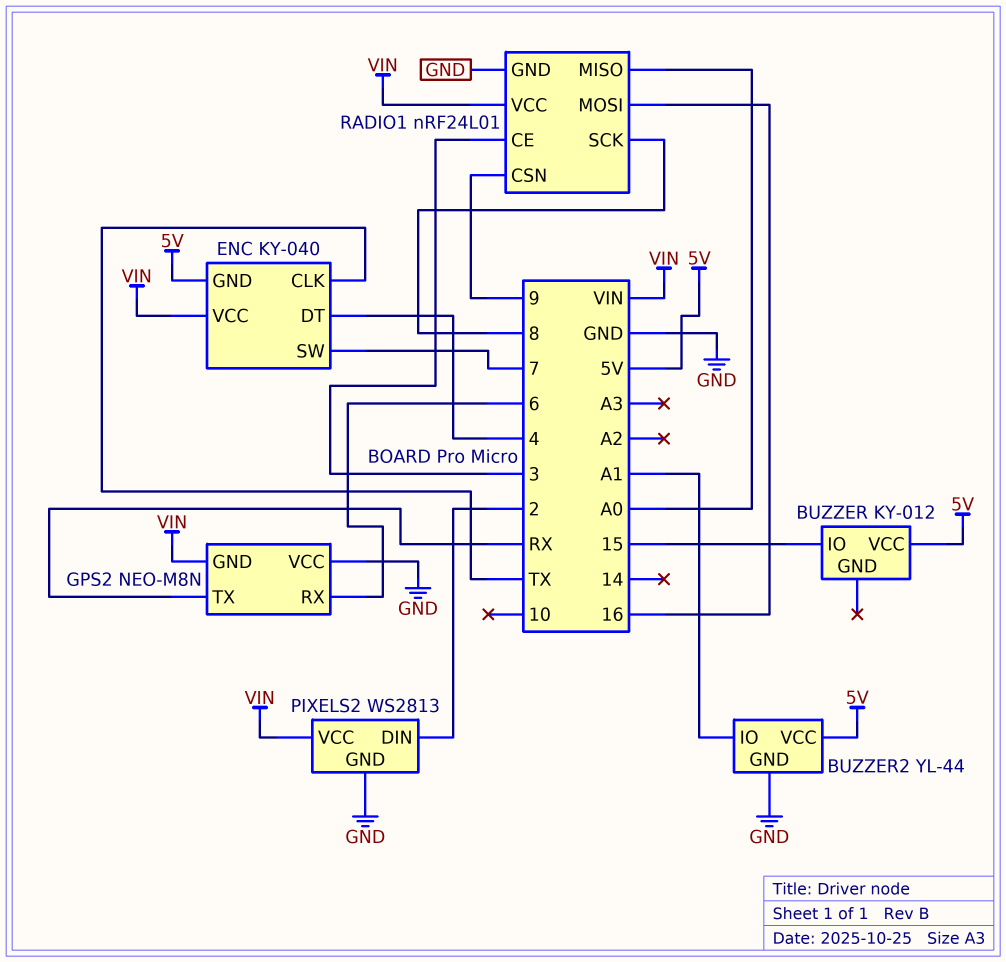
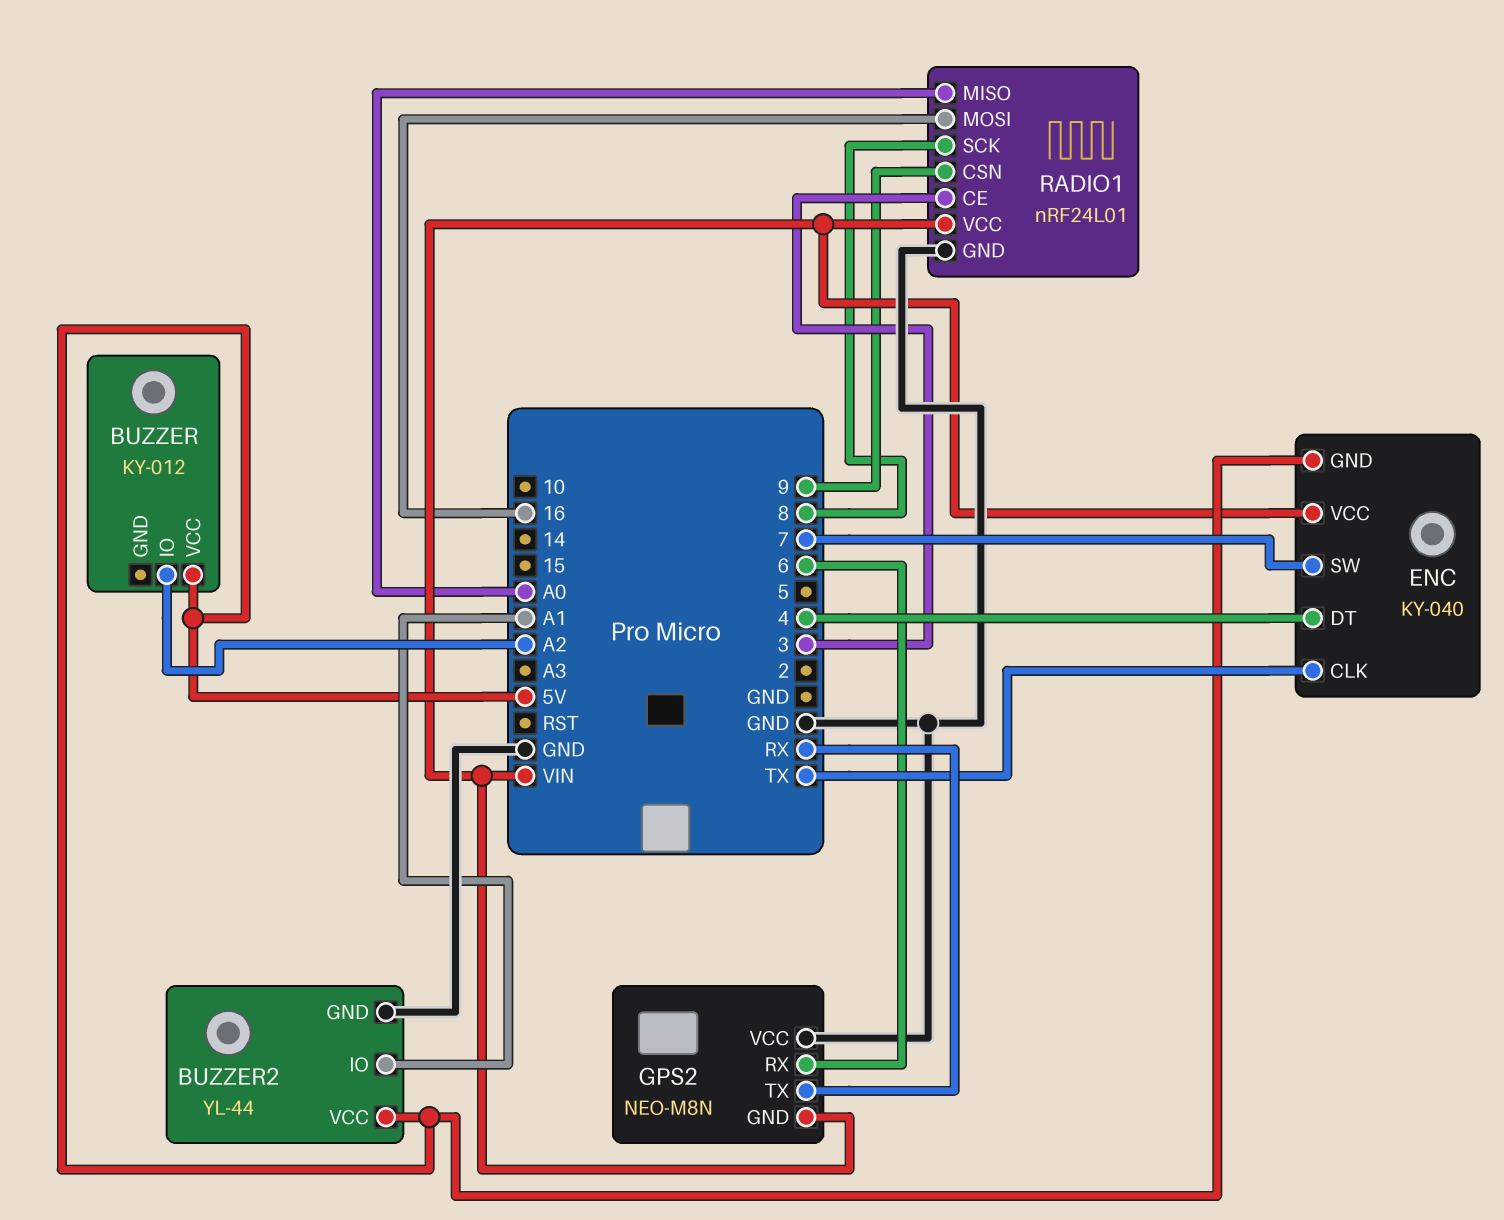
BUZZER pin IO: 15 -> A2
PIXELS2: WS2813 -> none
PIXELS2 pin DIN: 2 -> none
PIXELS2 pin GND: GND -> none
PIXELS2 pin VCC: VIN -> none

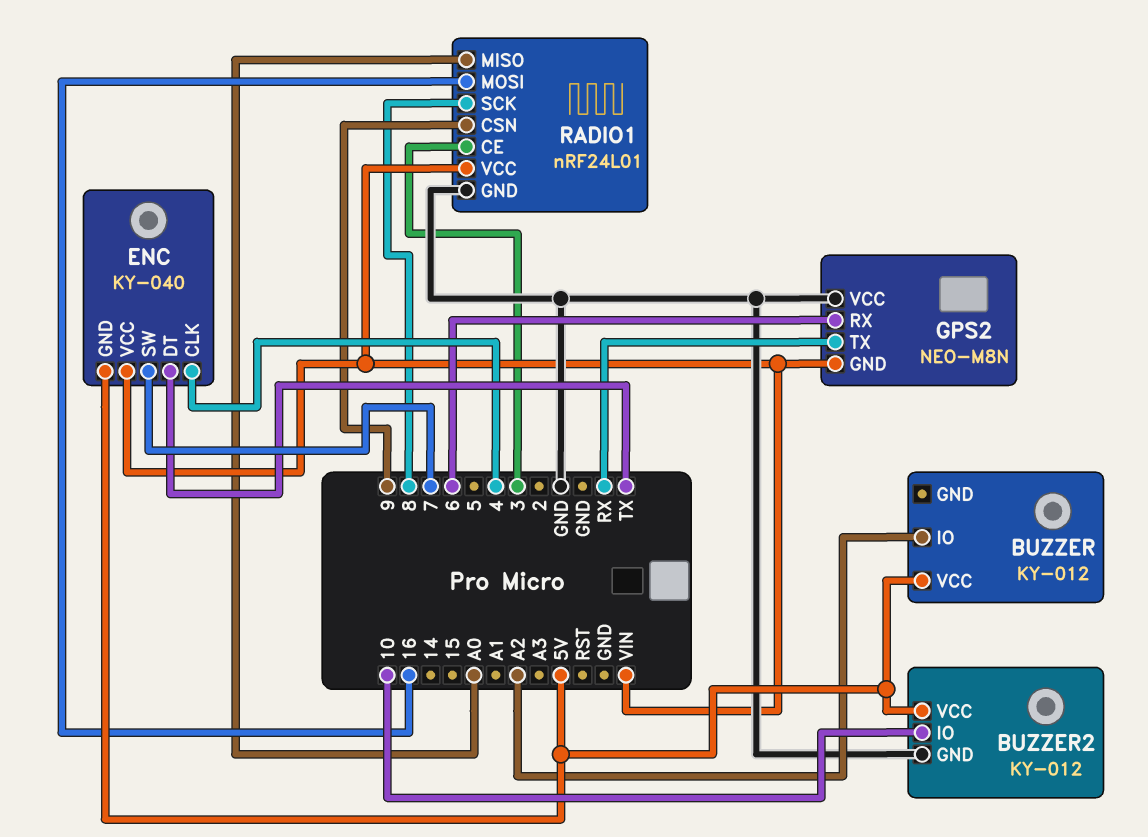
BUZZER2: YL-44 -> KY-012
BUZZER2 pin IO: A1 -> 10
ENC pin CLK: TX -> 4
ENC pin DT: 4 -> TX

